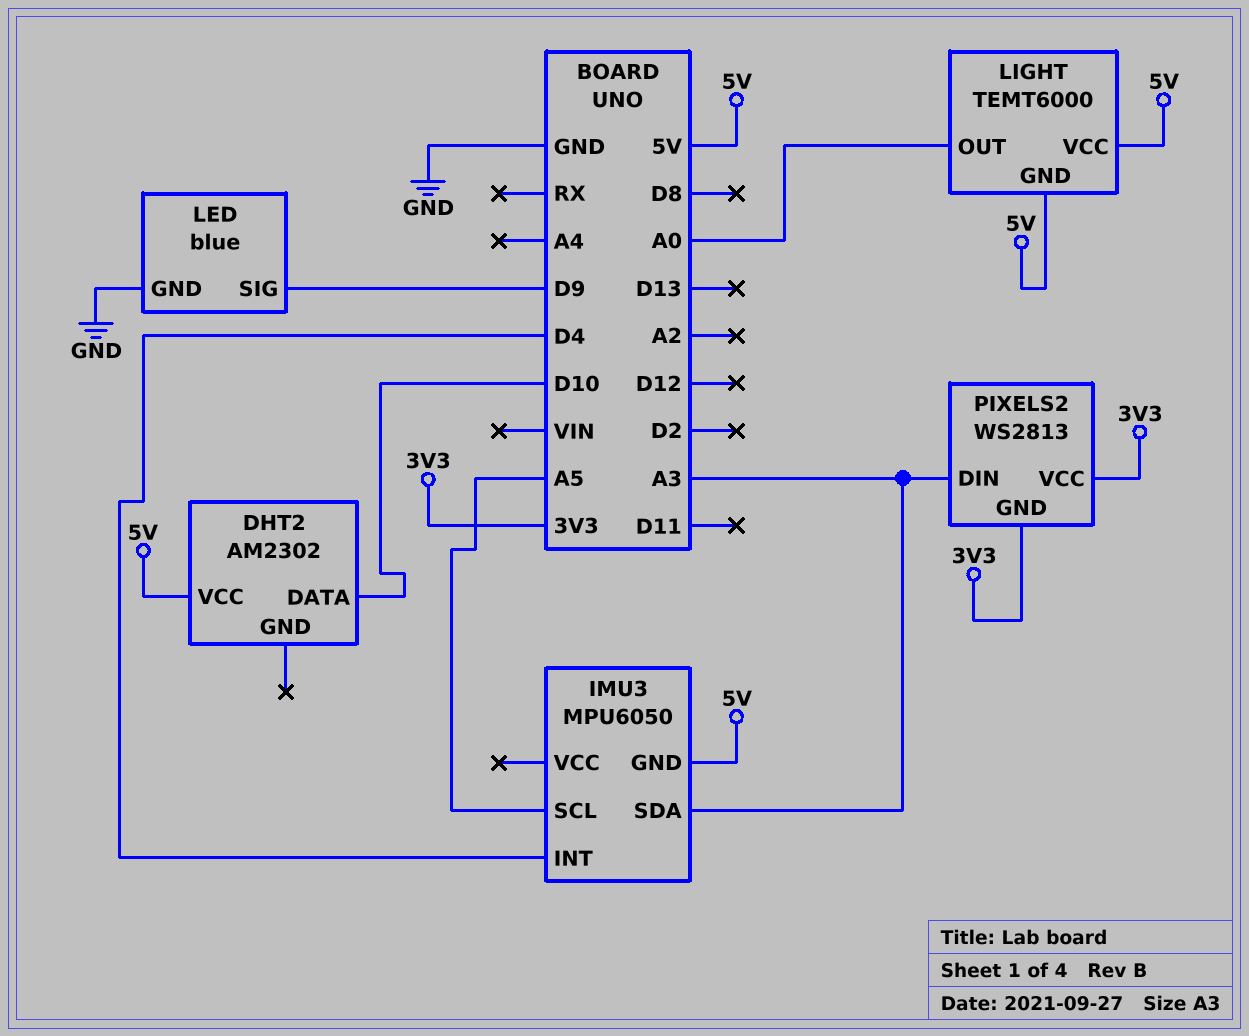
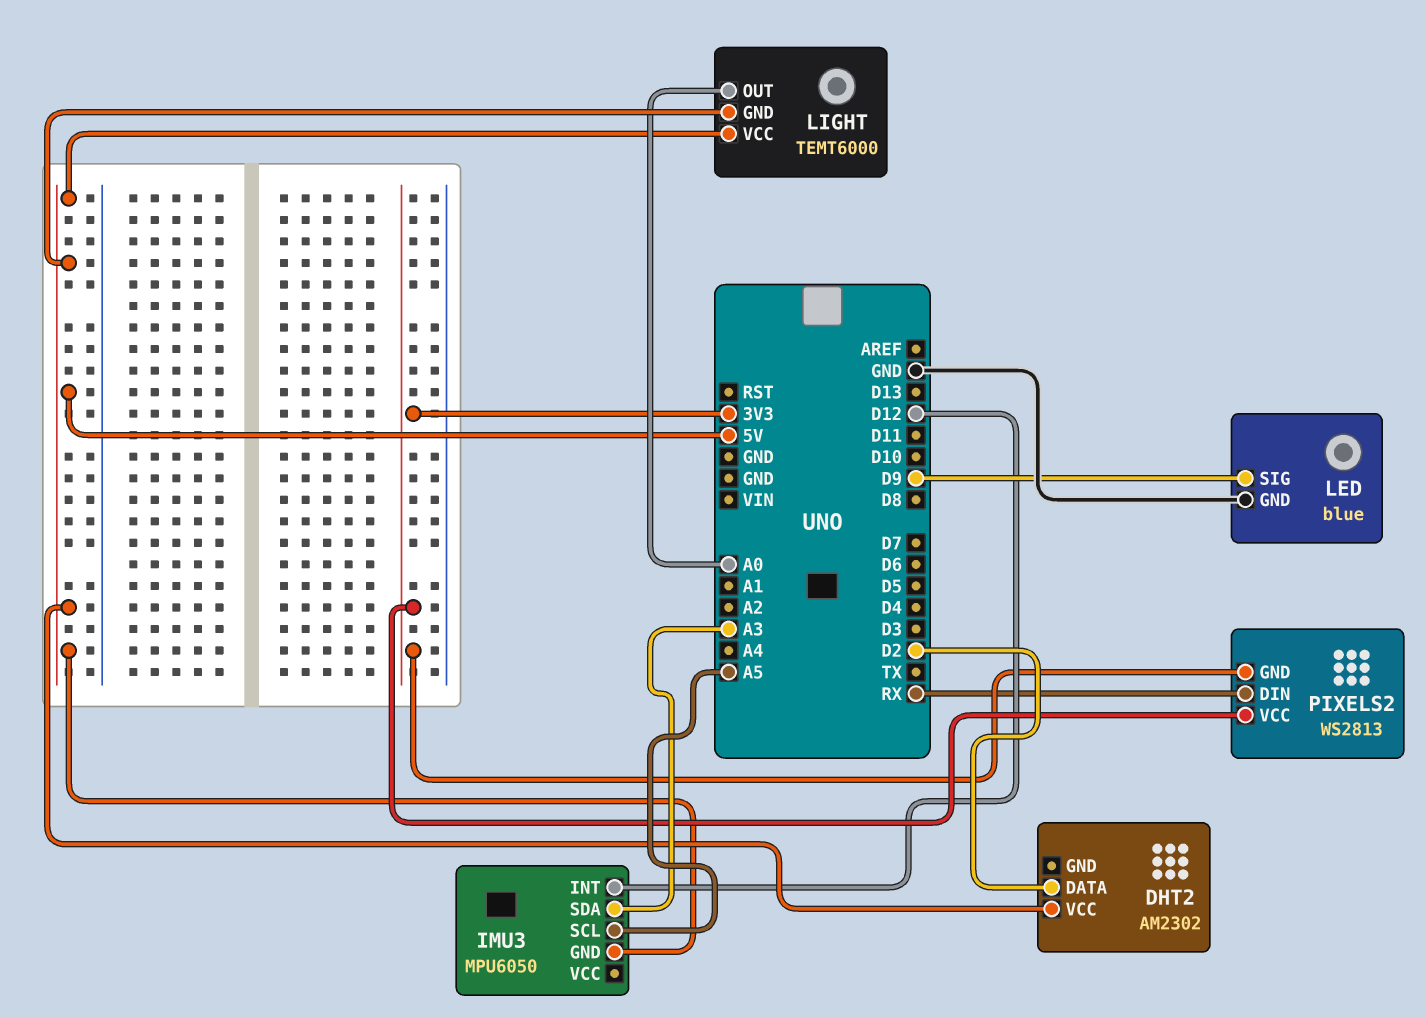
DHT2 pin DATA: D10 -> D2
IMU3 pin INT: D4 -> D12
PIXELS2 pin DIN: A3 -> RX

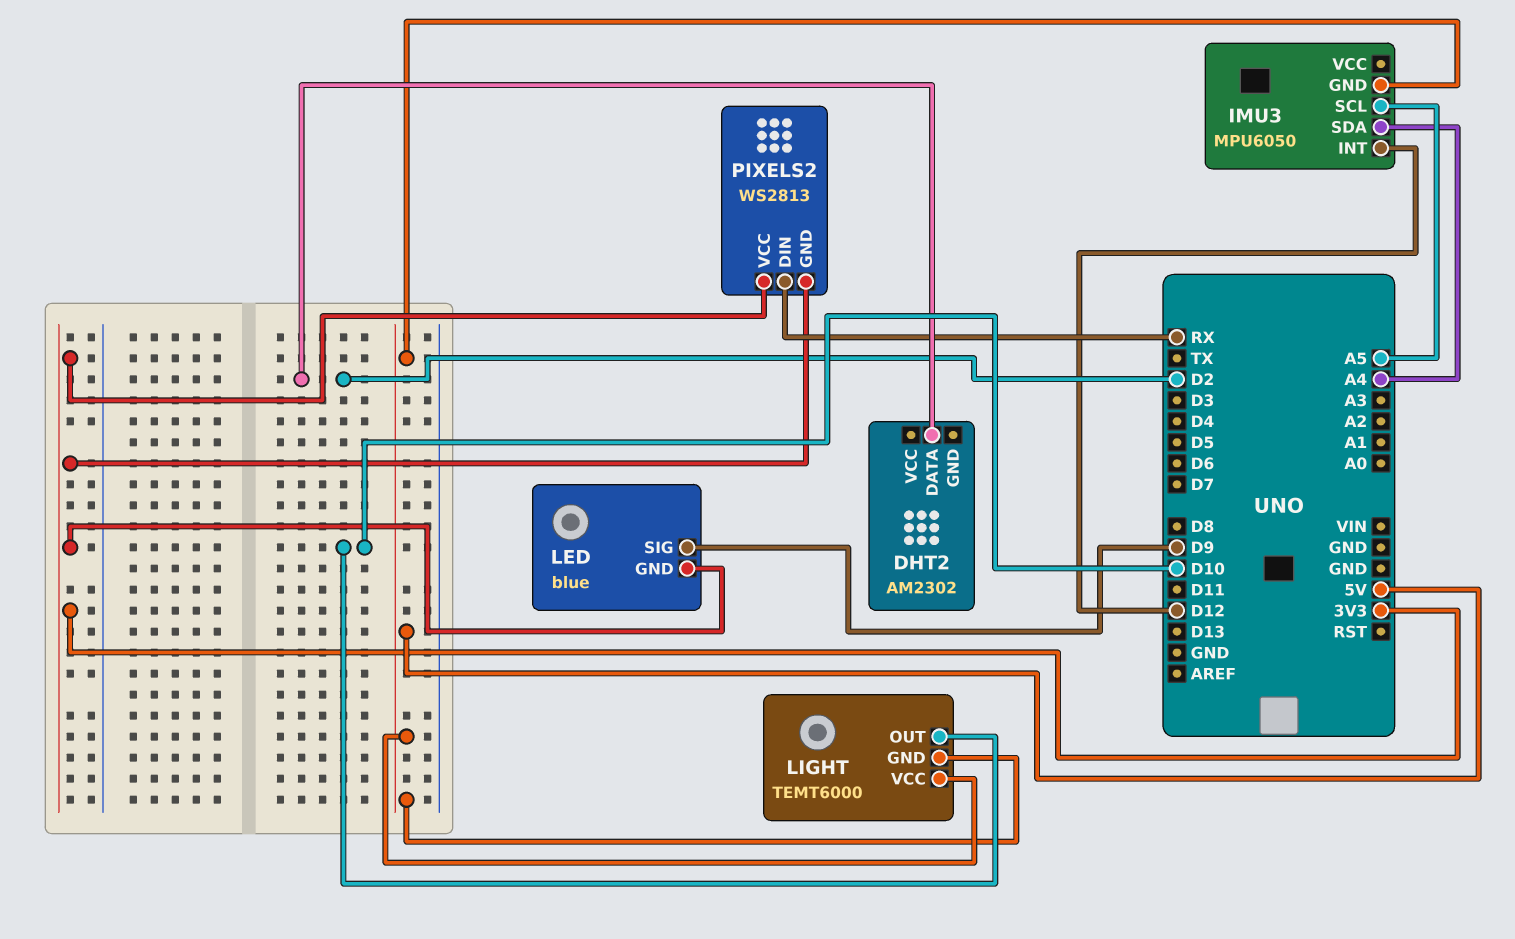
DHT2 pin VCC: 5V -> none
IMU3 pin SDA: A3 -> A4
LED pin GND: GND -> 3V3
LIGHT pin OUT: A0 -> D10

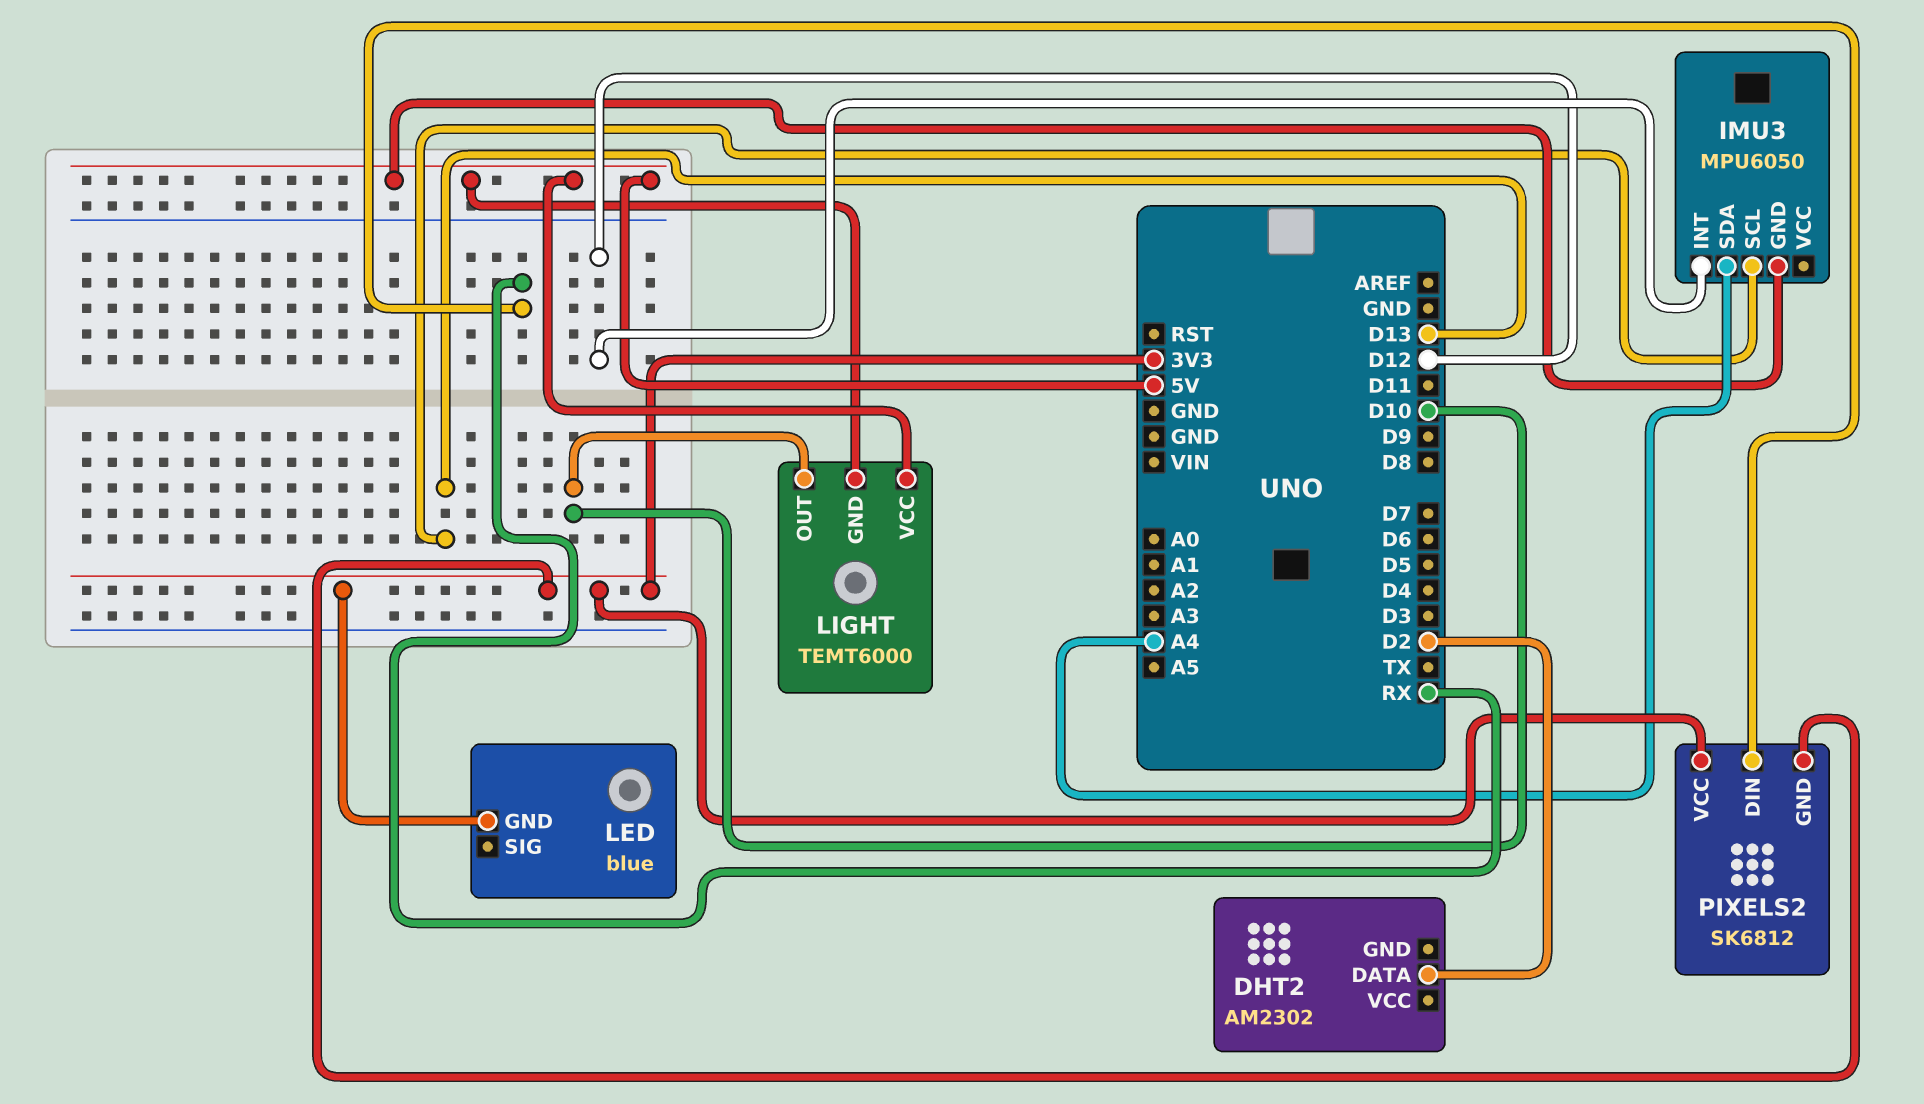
IMU3 pin SCL: A5 -> D13
LED pin SIG: D9 -> none
PIXELS2: WS2813 -> SK6812

